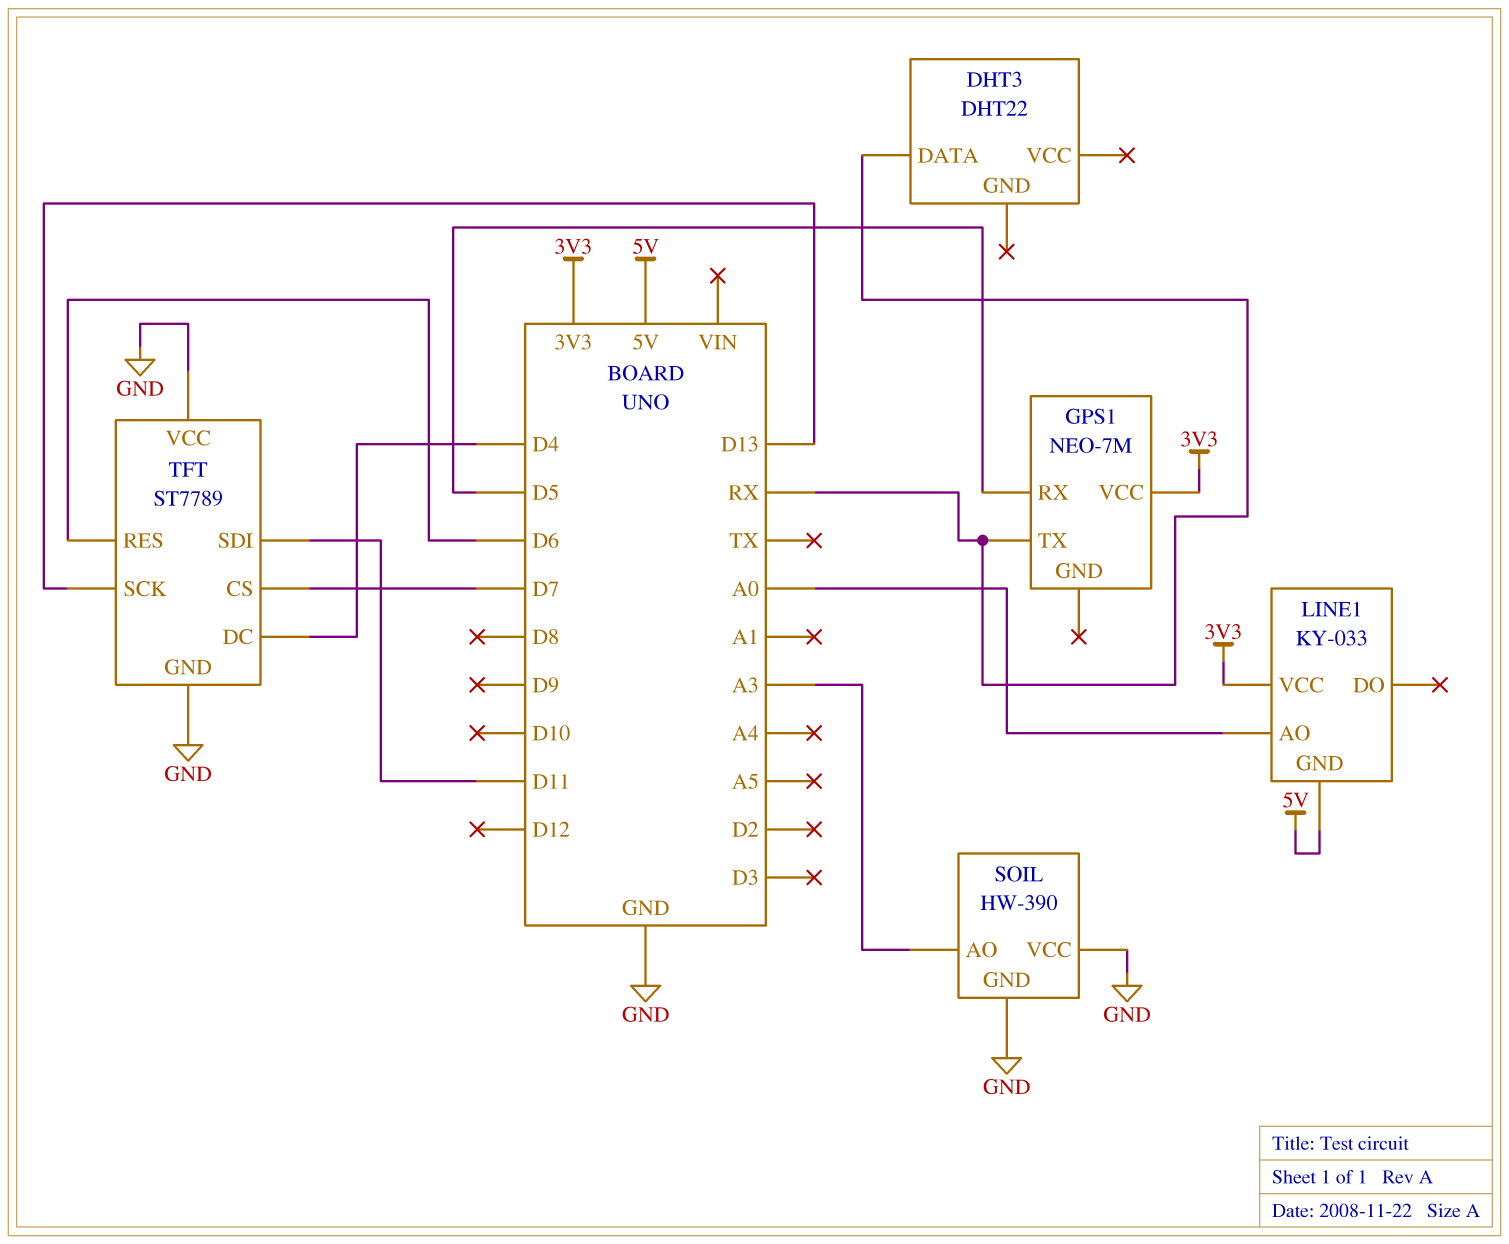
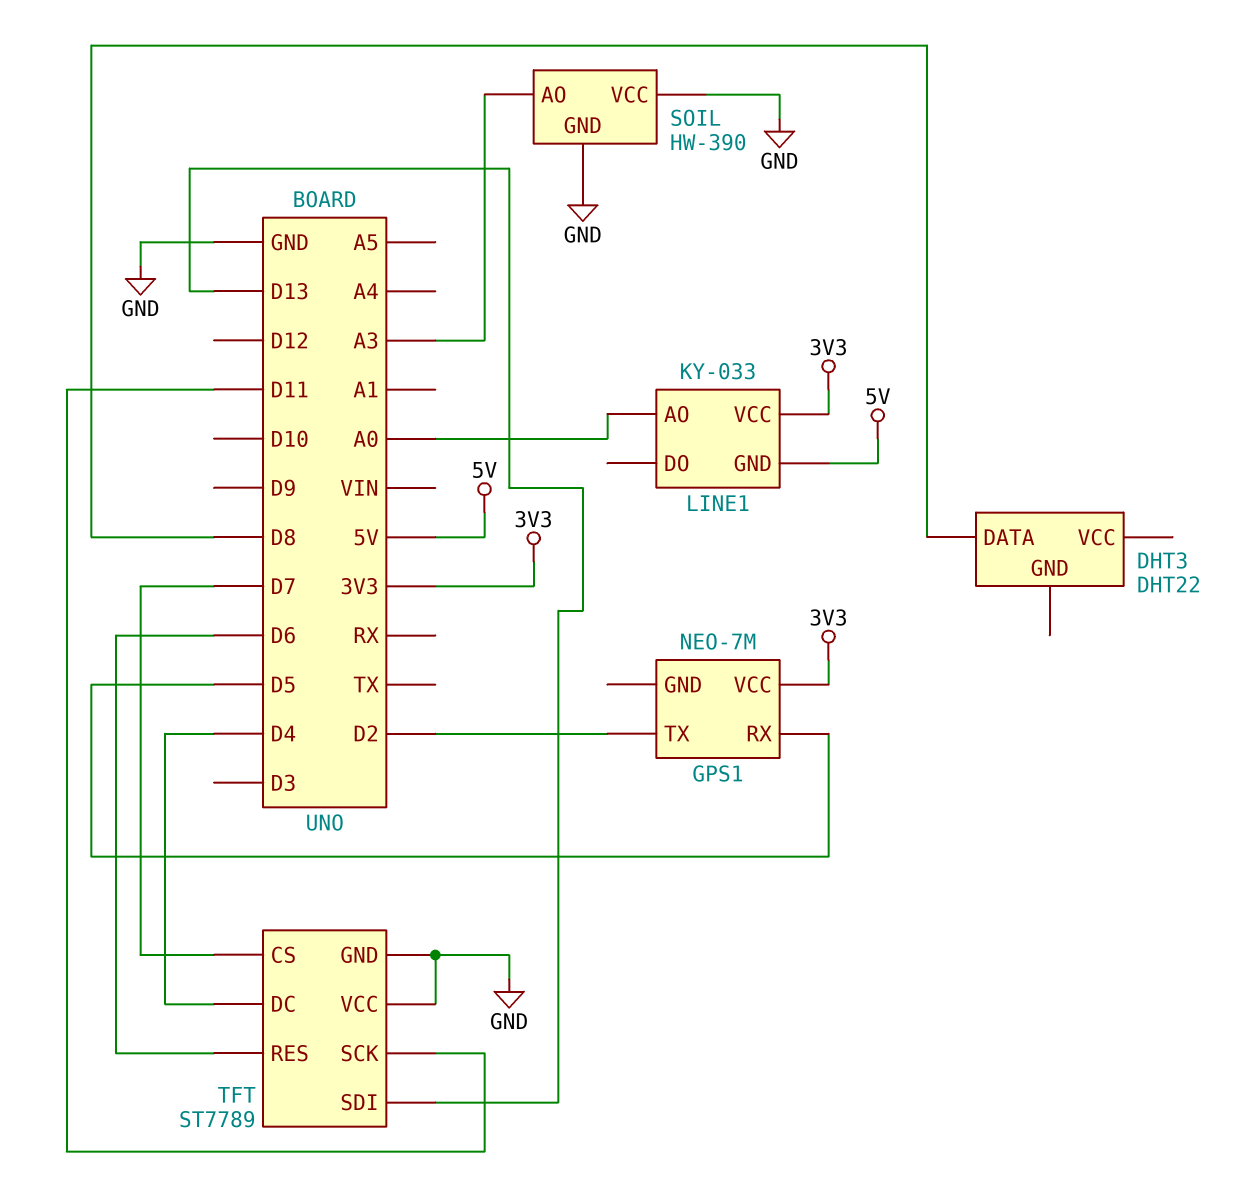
DHT3 pin DATA: RX -> D8
GPS1 pin TX: RX -> D2
TFT pin SCK: D13 -> D11
TFT pin SDI: D11 -> D13

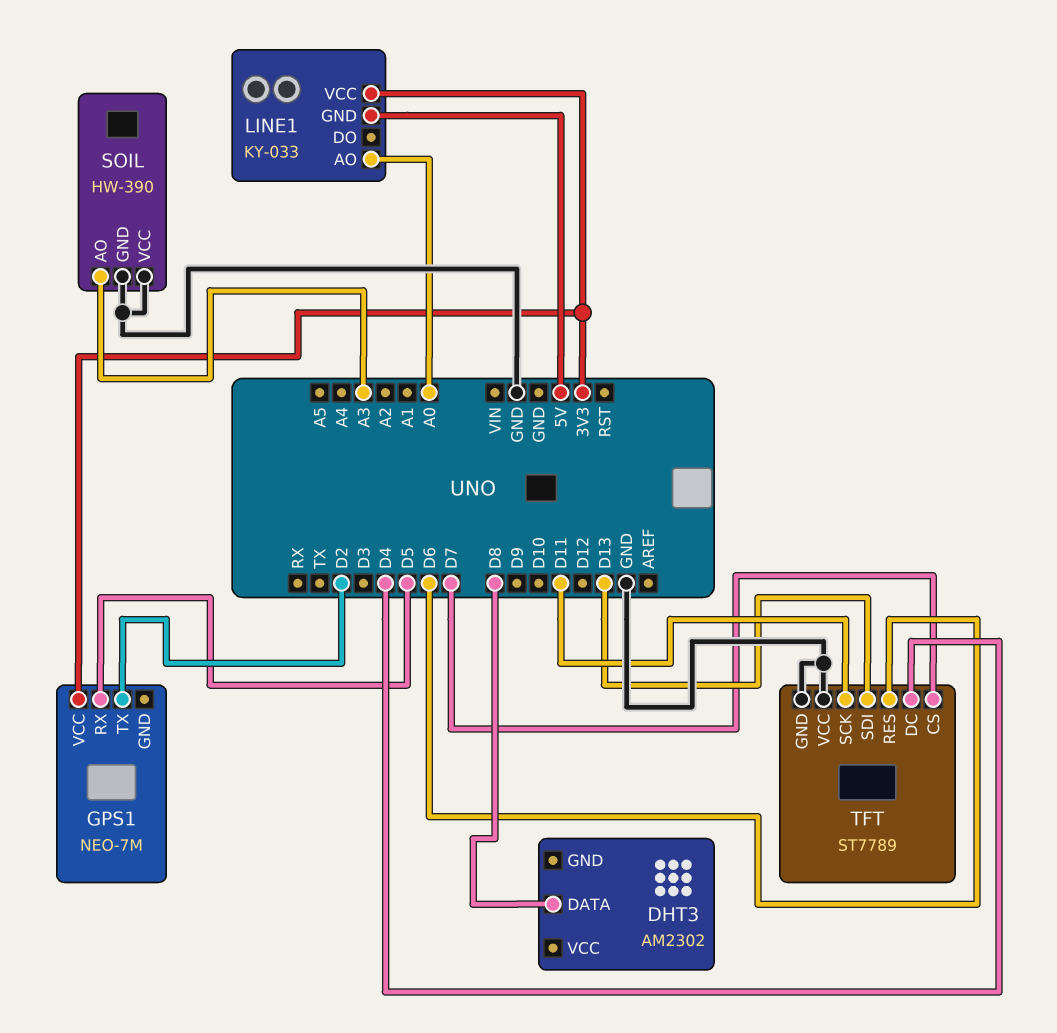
DHT3: DHT22 -> AM2302

